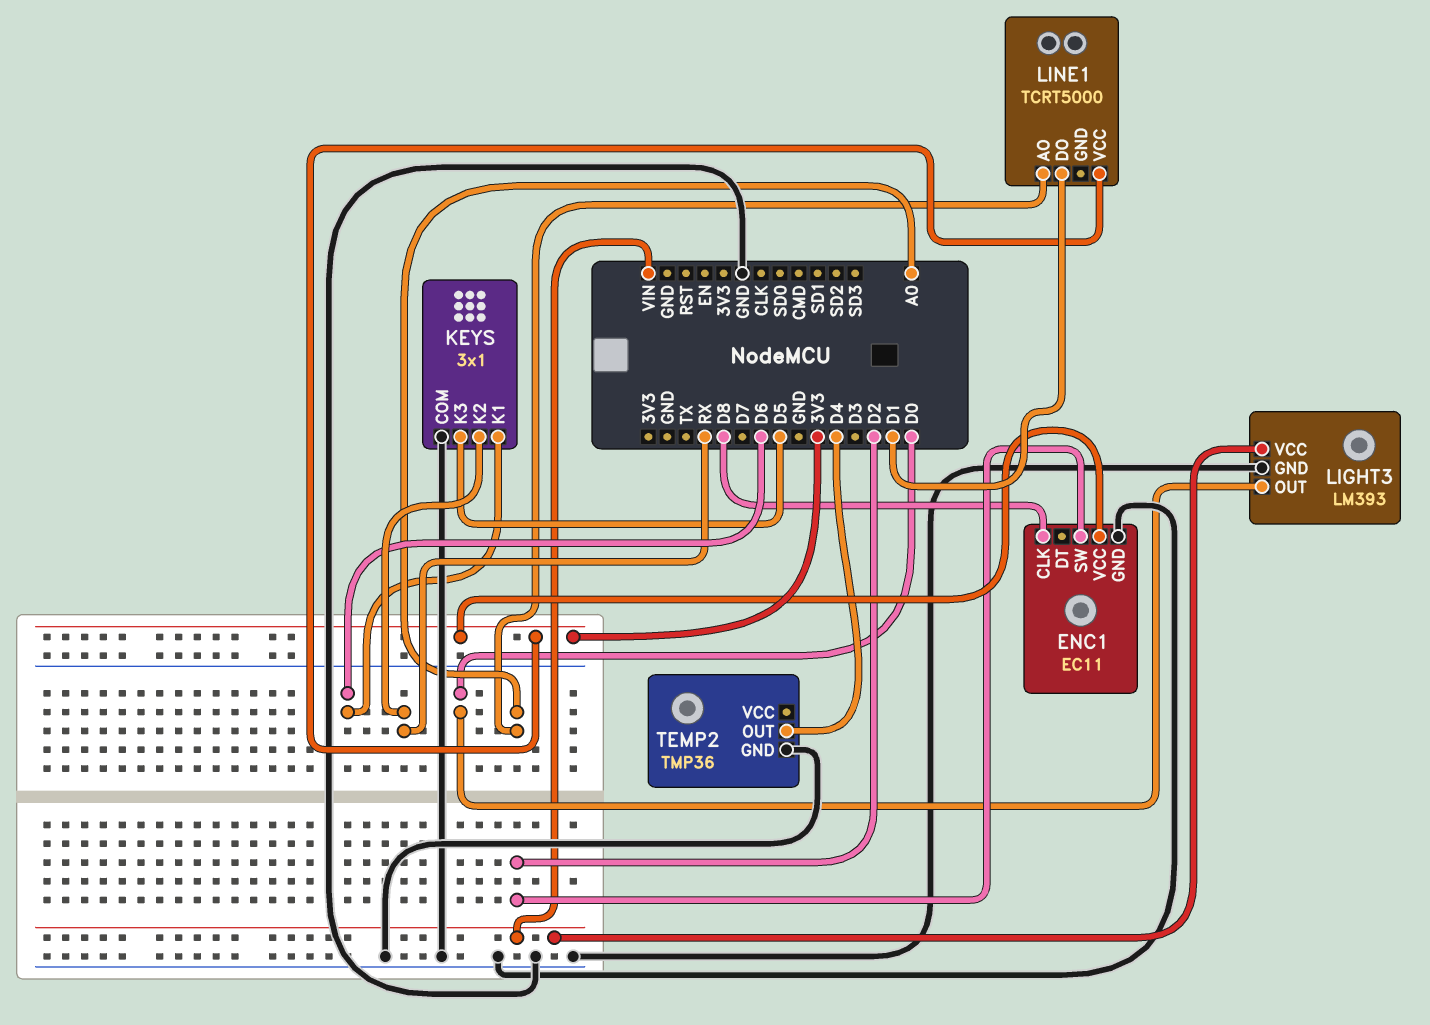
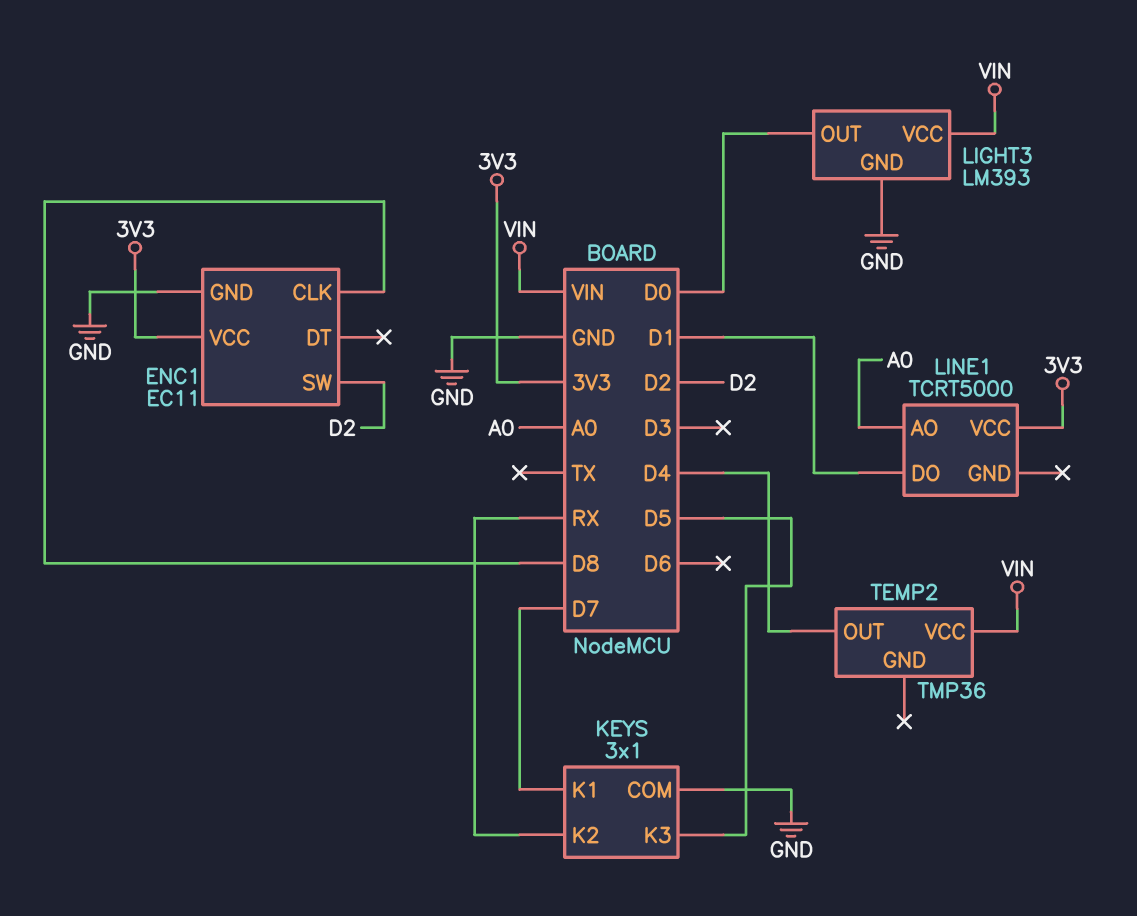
KEYS pin K1: D6 -> D7
TEMP2 pin GND: GND -> none
TEMP2 pin VCC: none -> VIN

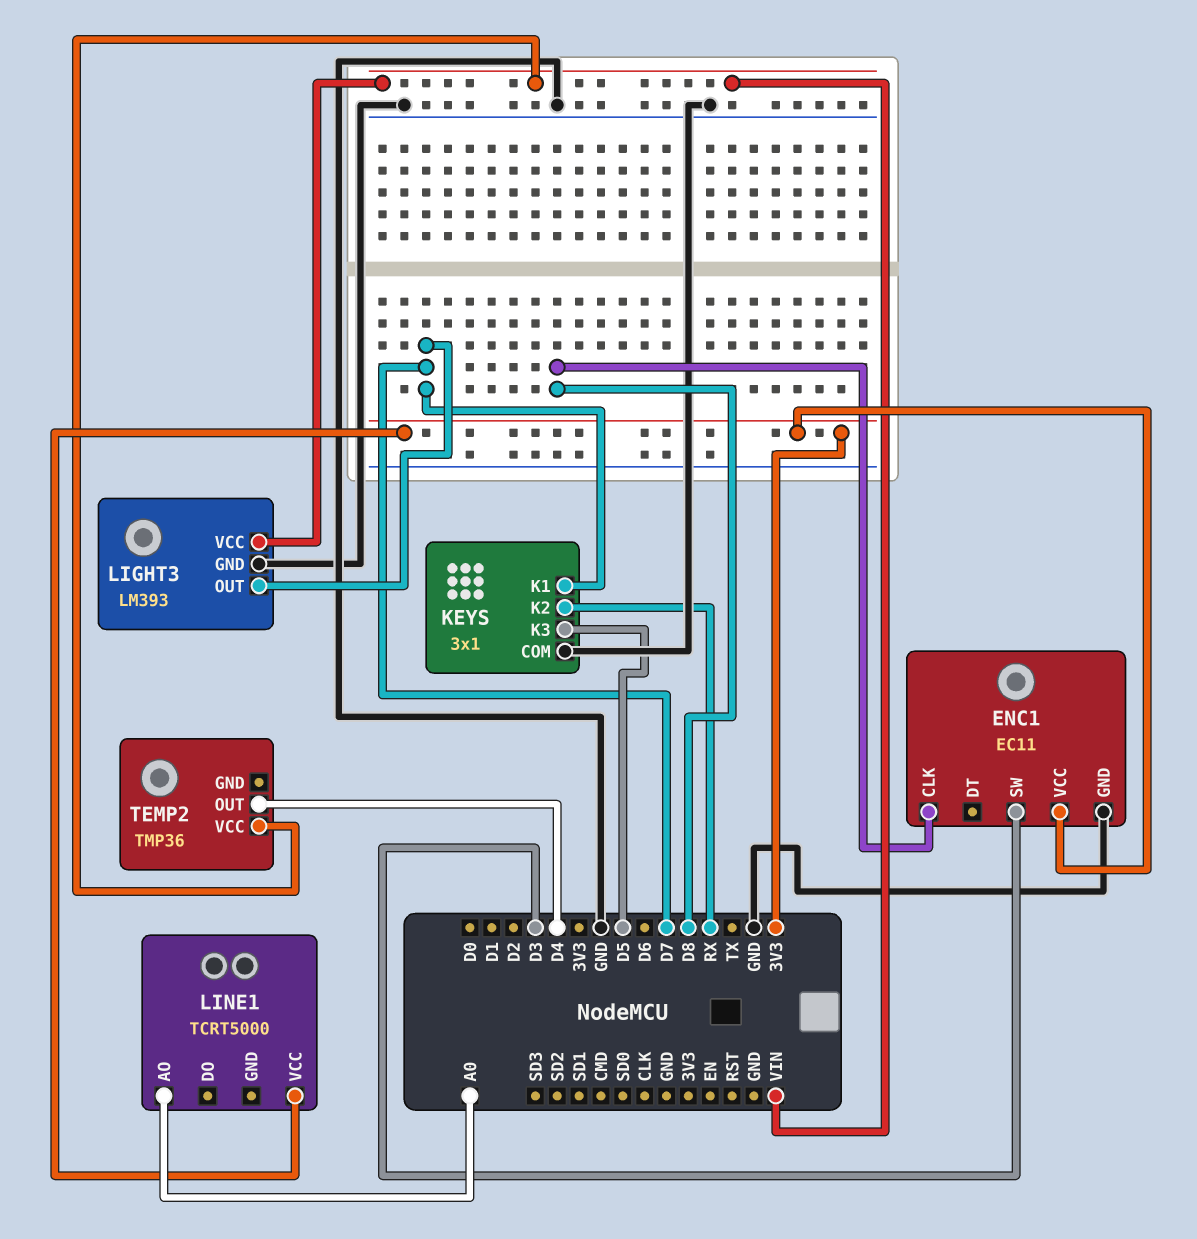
ENC1 pin SW: D2 -> D3
LIGHT3 pin OUT: D0 -> D7
LINE1 pin DO: D1 -> none

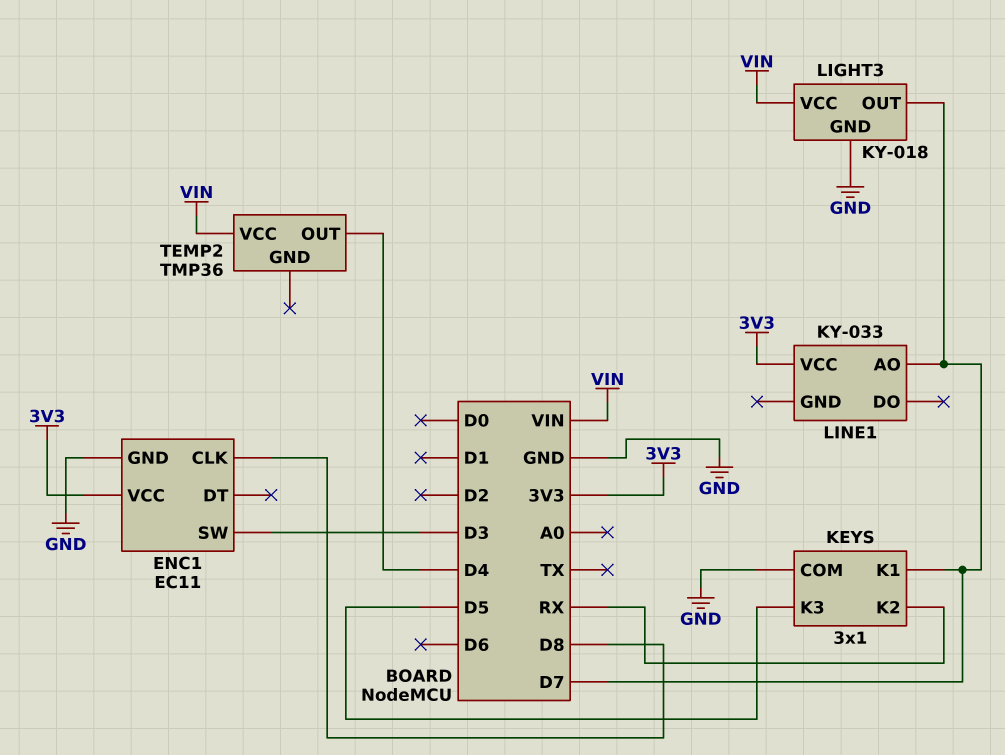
LIGHT3: LM393 -> KY-018
LINE1: TCRT5000 -> KY-033
LINE1 pin AO: A0 -> D7

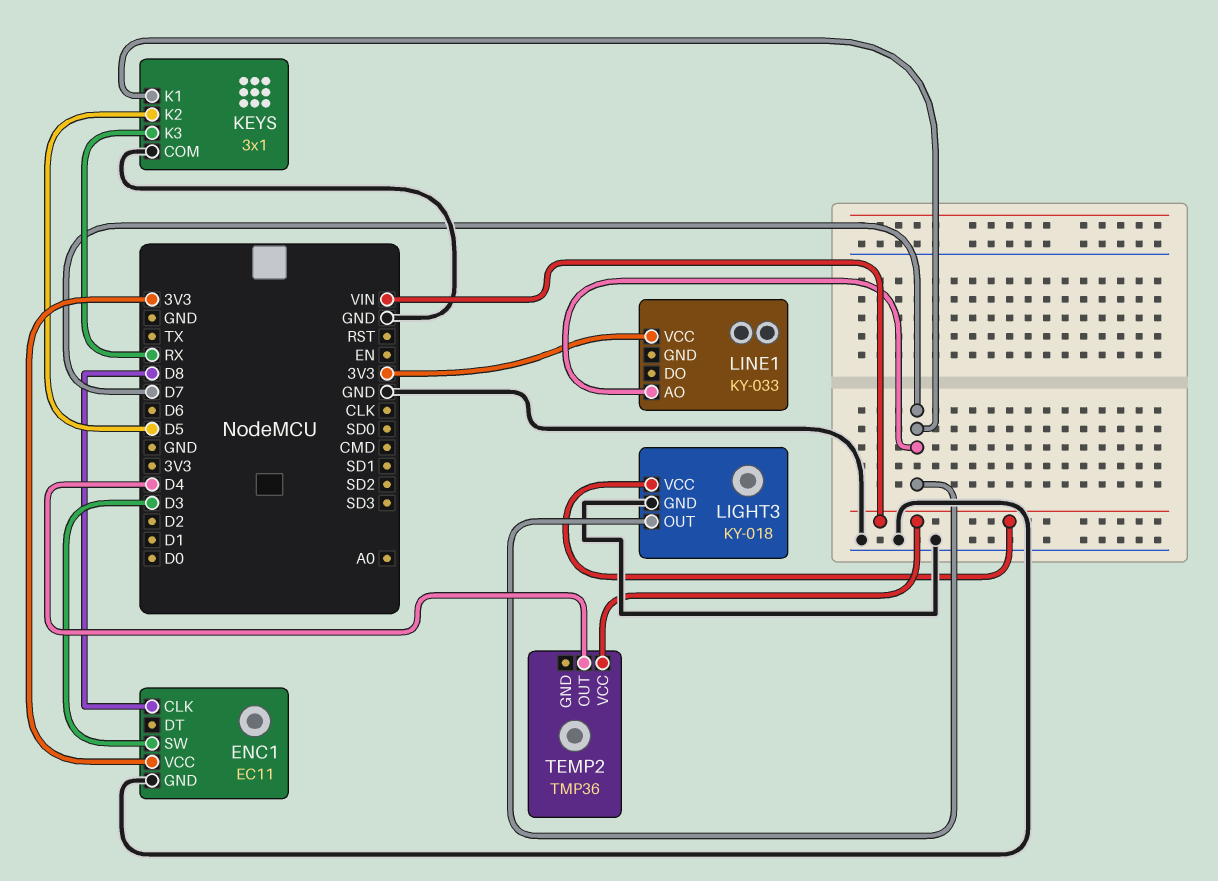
KEYS pin K2: RX -> D5
KEYS pin K3: D5 -> RX

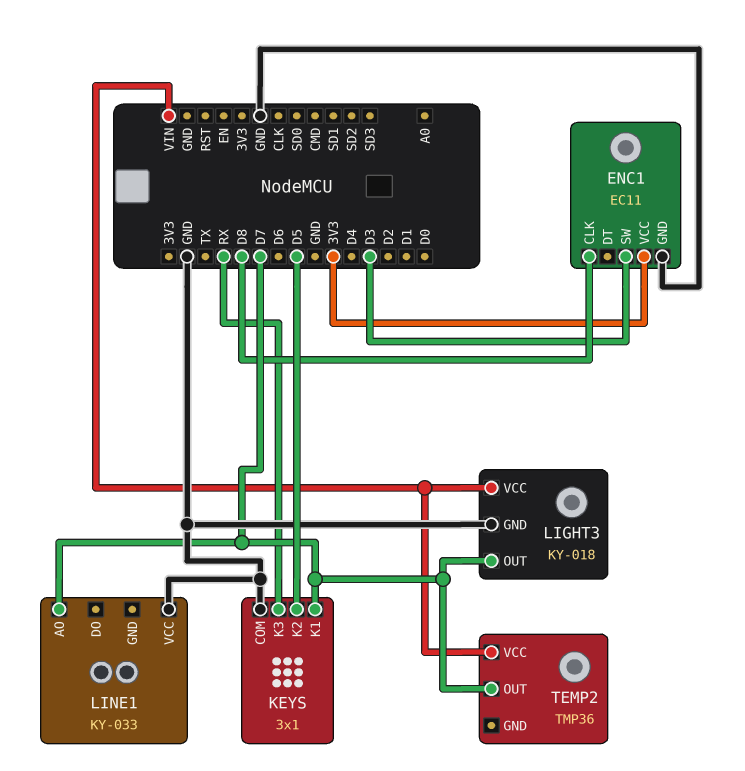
LINE1 pin VCC: 3V3 -> GND
TEMP2 pin OUT: D4 -> D7

